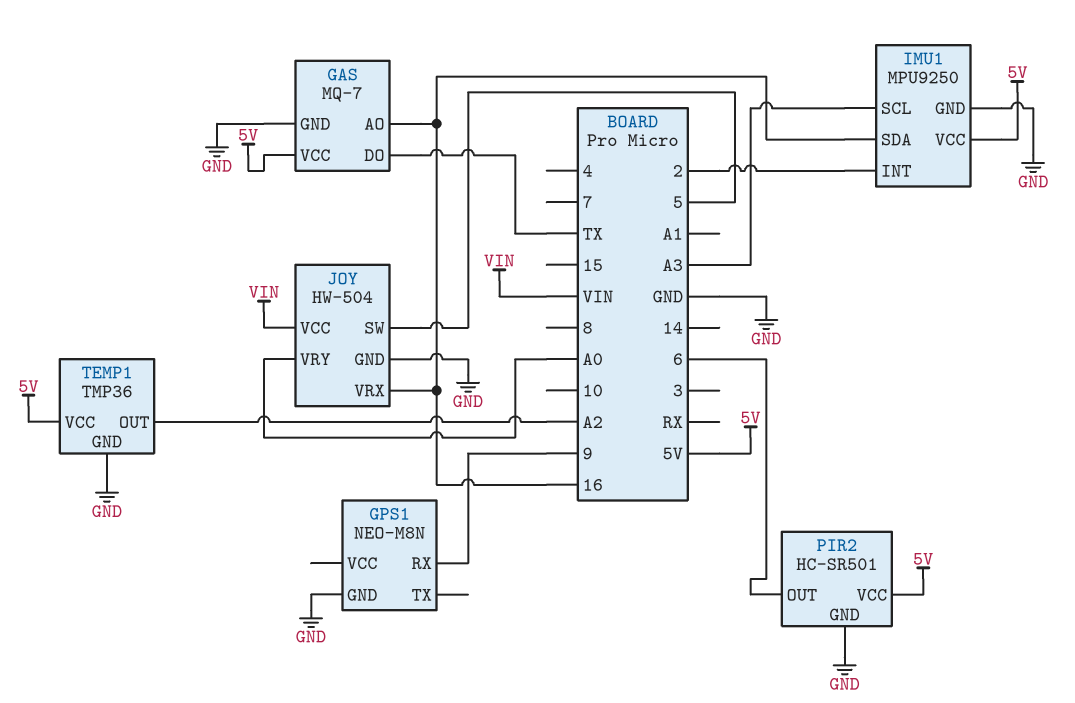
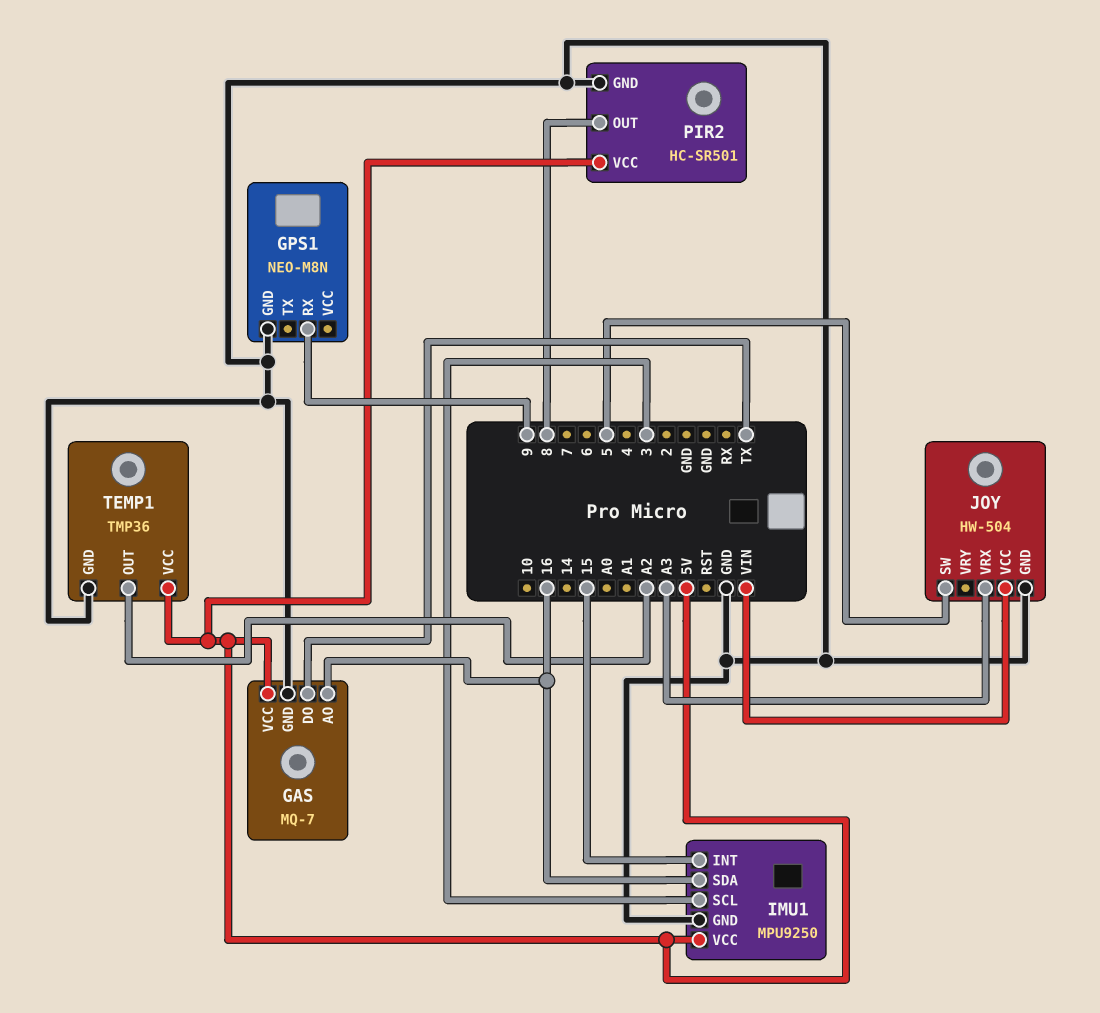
IMU1 pin INT: 2 -> 15
IMU1 pin SCL: A3 -> 3
JOY pin VRX: 16 -> A3
JOY pin VRY: A0 -> none
PIR2 pin OUT: 6 -> 8

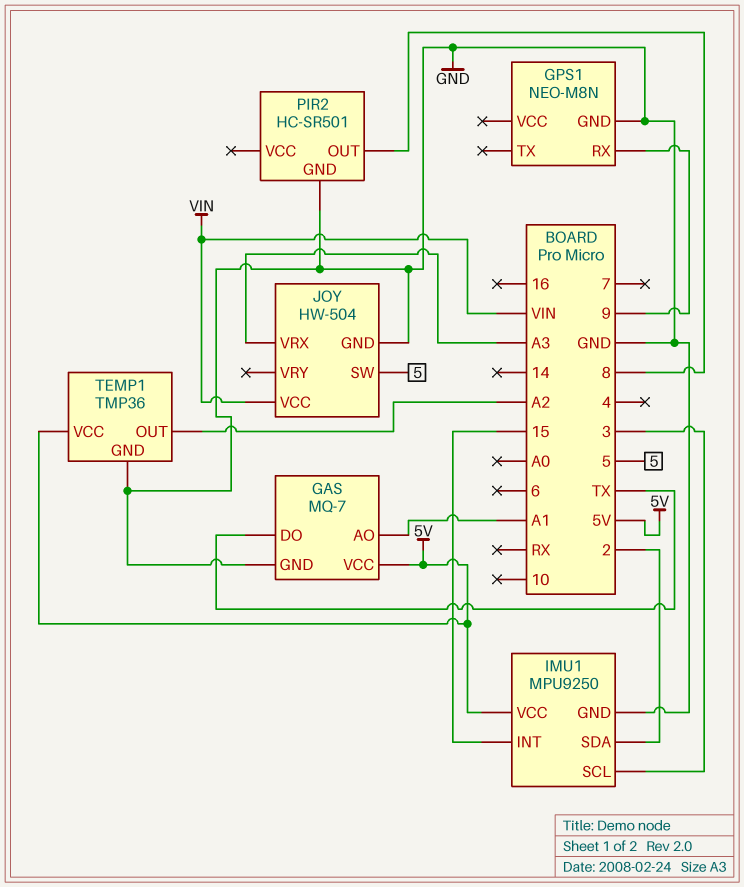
GAS pin AO: 16 -> A1
IMU1 pin SDA: 16 -> 2
PIR2 pin VCC: 5V -> none

